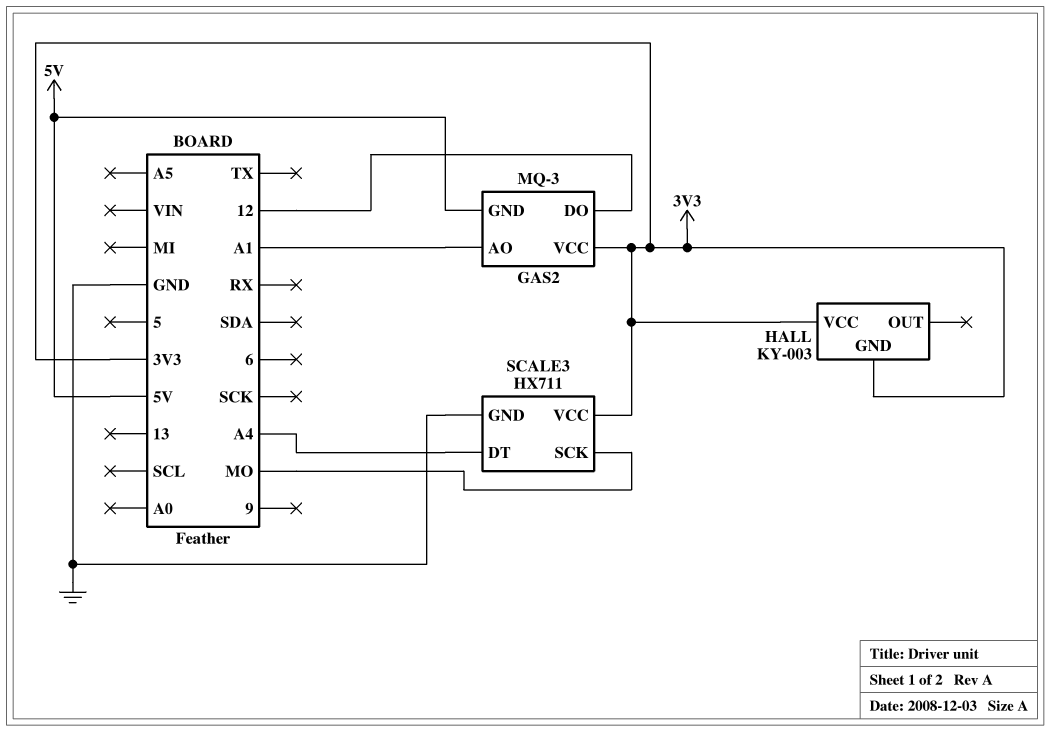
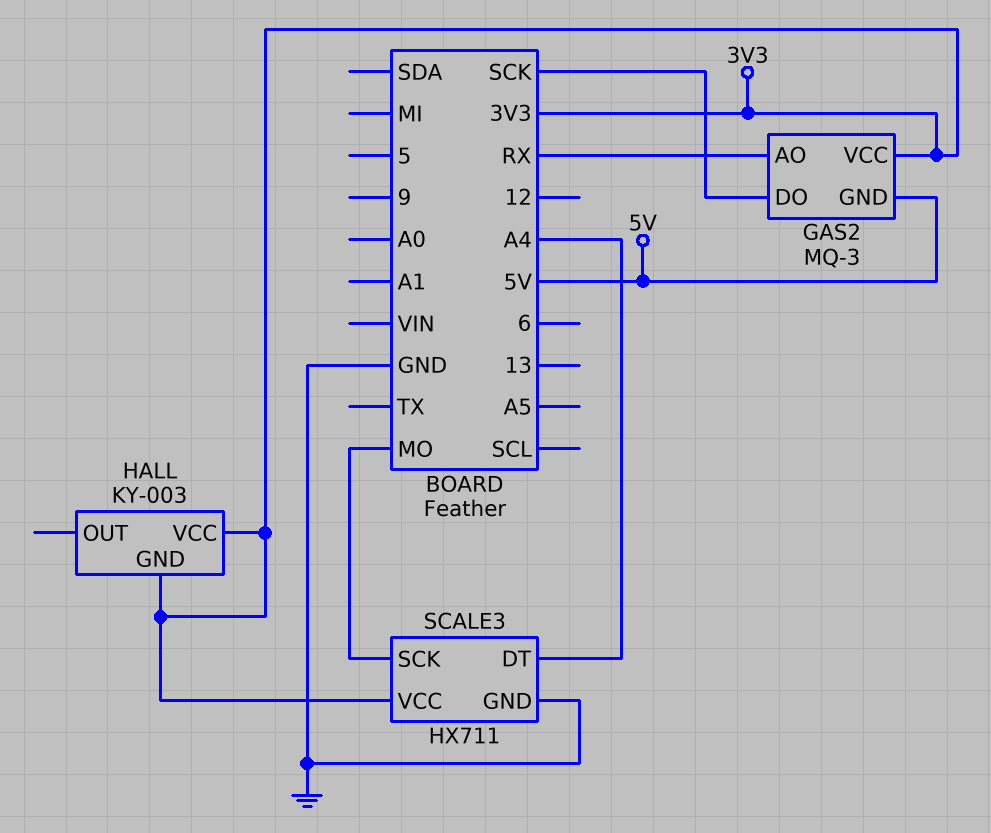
GAS2 pin AO: A1 -> RX
GAS2 pin DO: 12 -> SCK

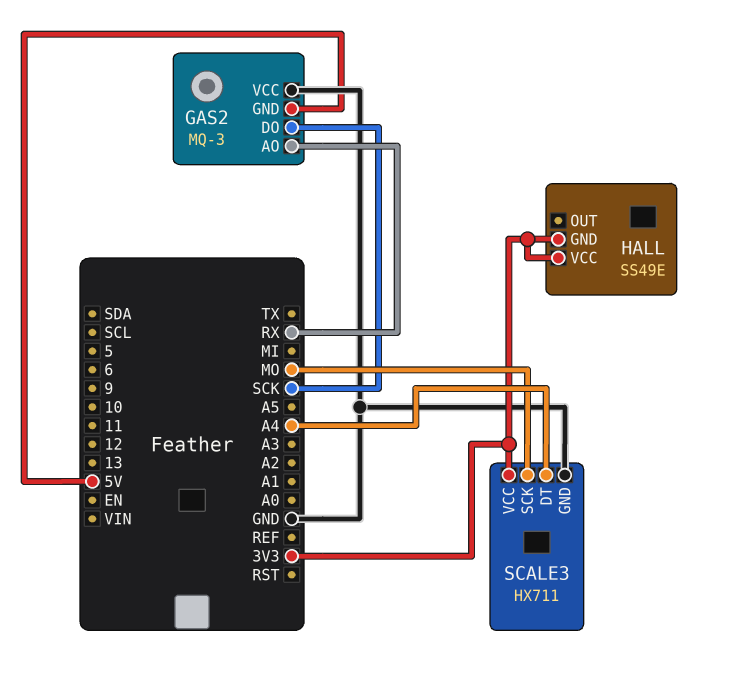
GAS2 pin VCC: 3V3 -> GND
HALL: KY-003 -> SS49E

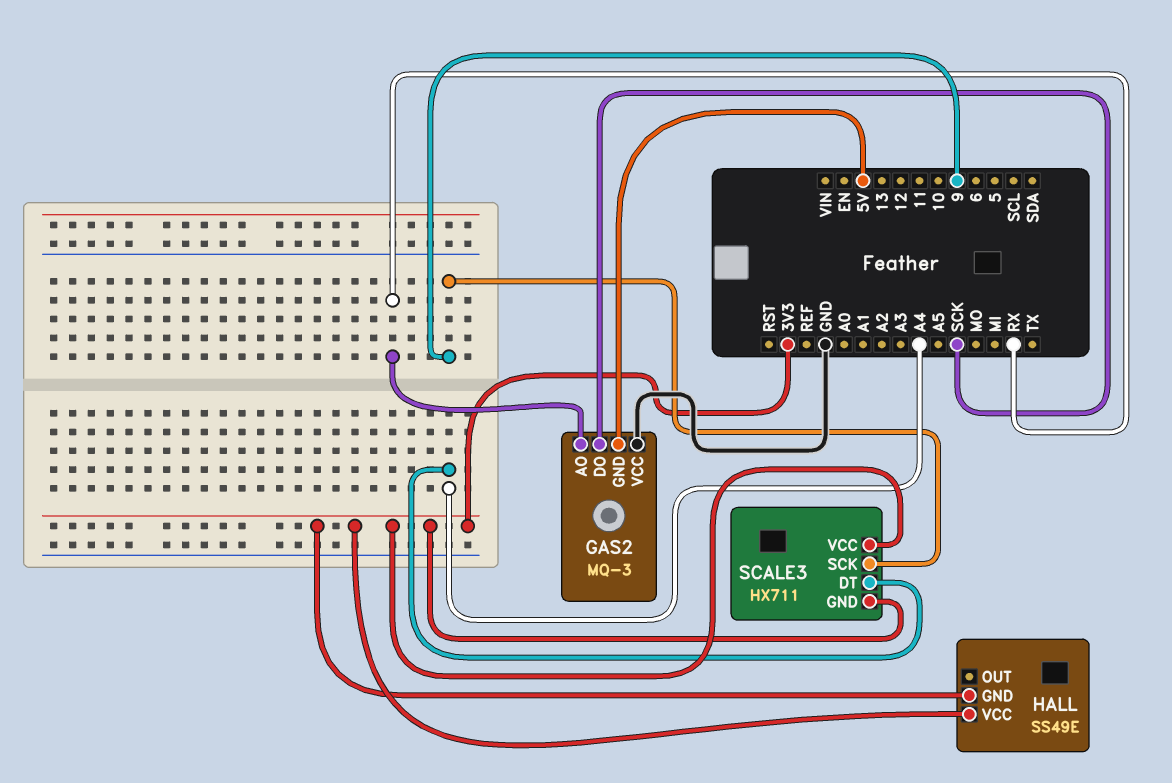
SCALE3 pin GND: GND -> 3V3
SCALE3 pin SCK: MO -> 9

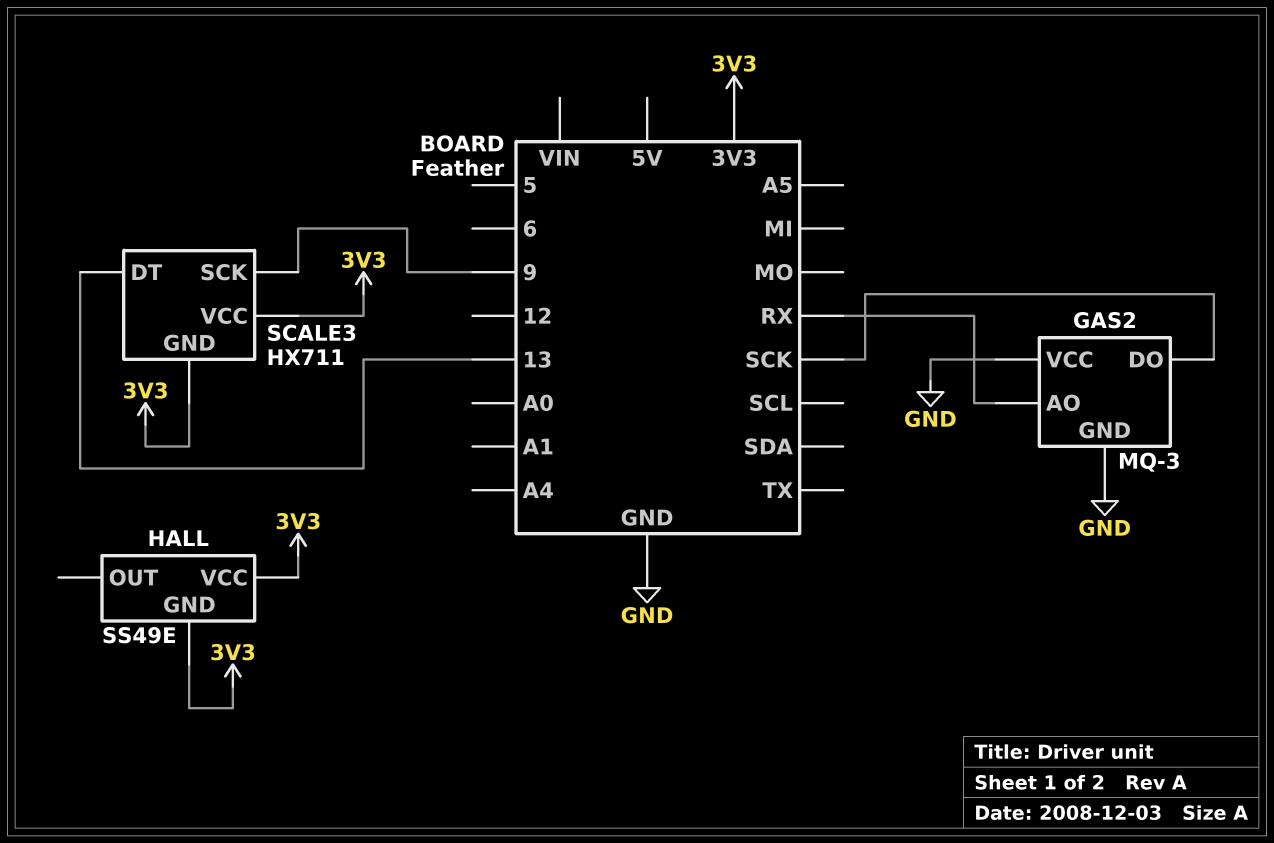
GAS2 pin GND: 5V -> GND
SCALE3 pin DT: A4 -> 13

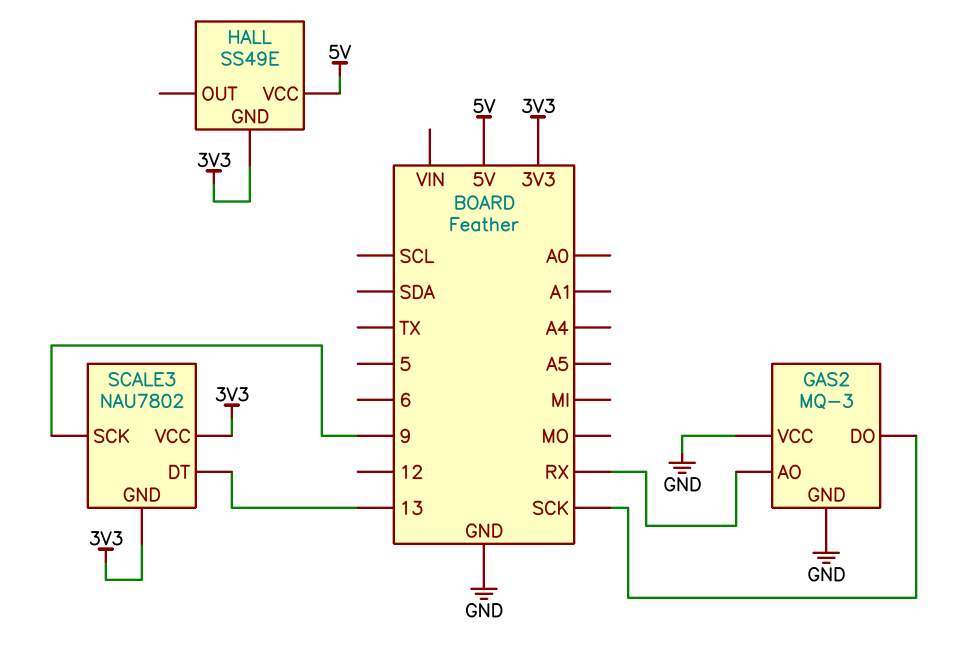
HALL pin VCC: 3V3 -> 5V
SCALE3: HX711 -> NAU7802

